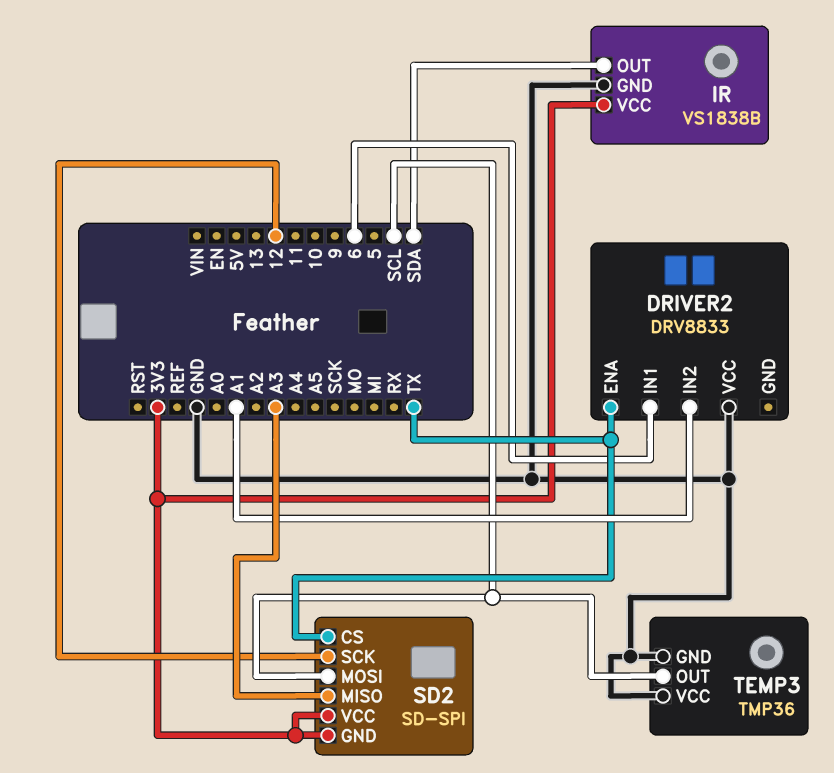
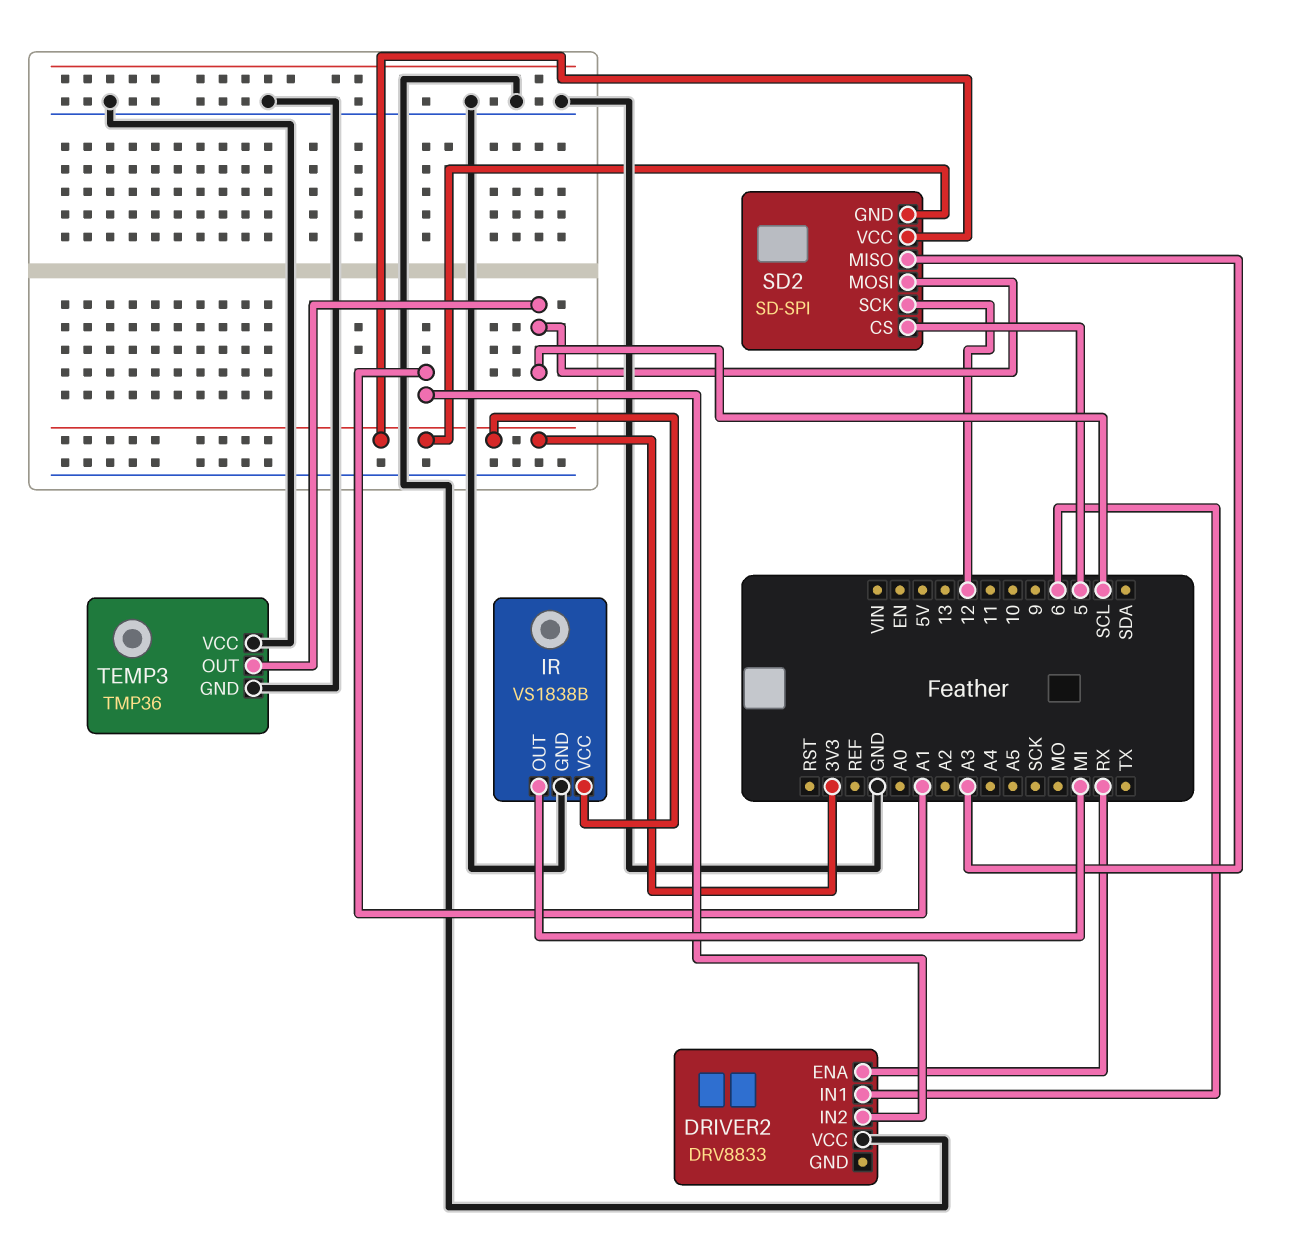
DRIVER2 pin ENA: TX -> RX
IR pin OUT: SDA -> MI
SD2 pin CS: TX -> 5

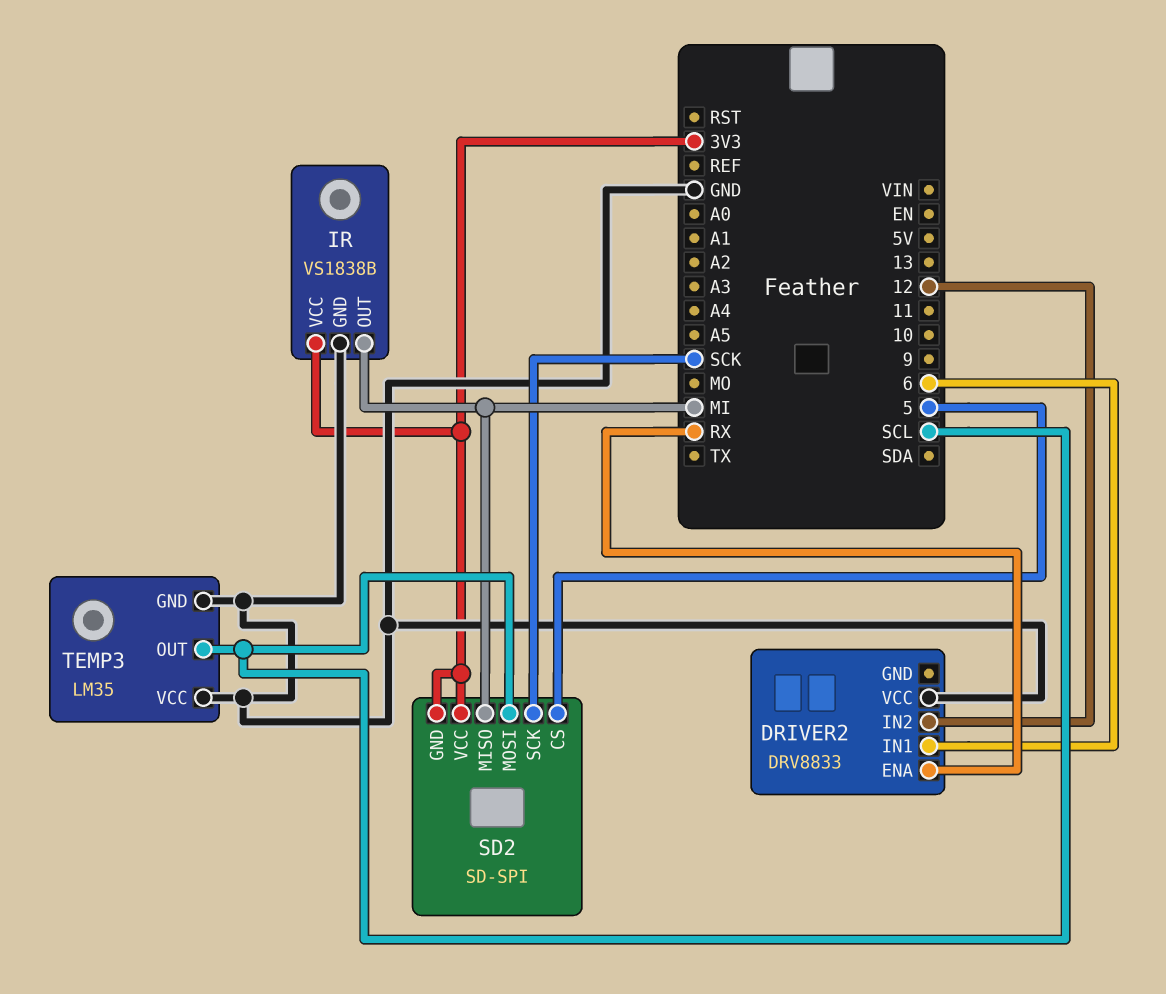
DRIVER2 pin IN2: A1 -> 12
SD2 pin MISO: A3 -> MI
SD2 pin SCK: 12 -> SCK
TEMP3: TMP36 -> LM35

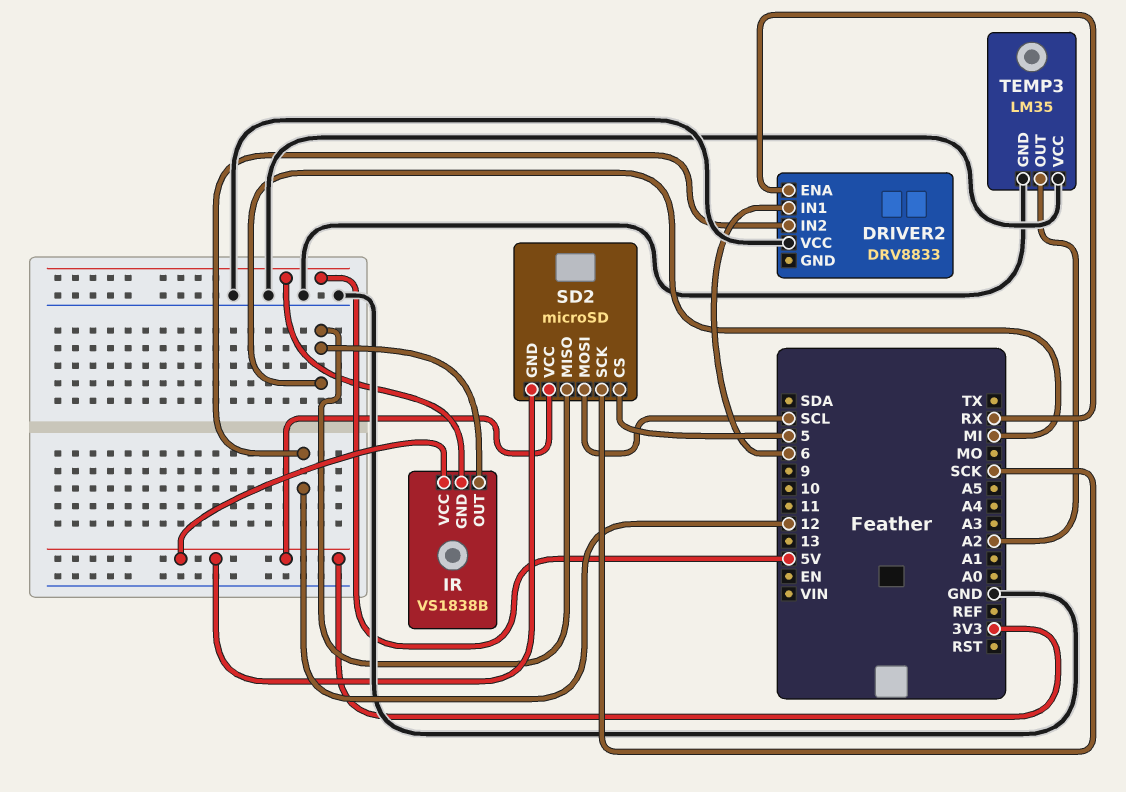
IR pin GND: GND -> 5V
SD2: SD-SPI -> microSD
TEMP3 pin OUT: SCL -> A2

